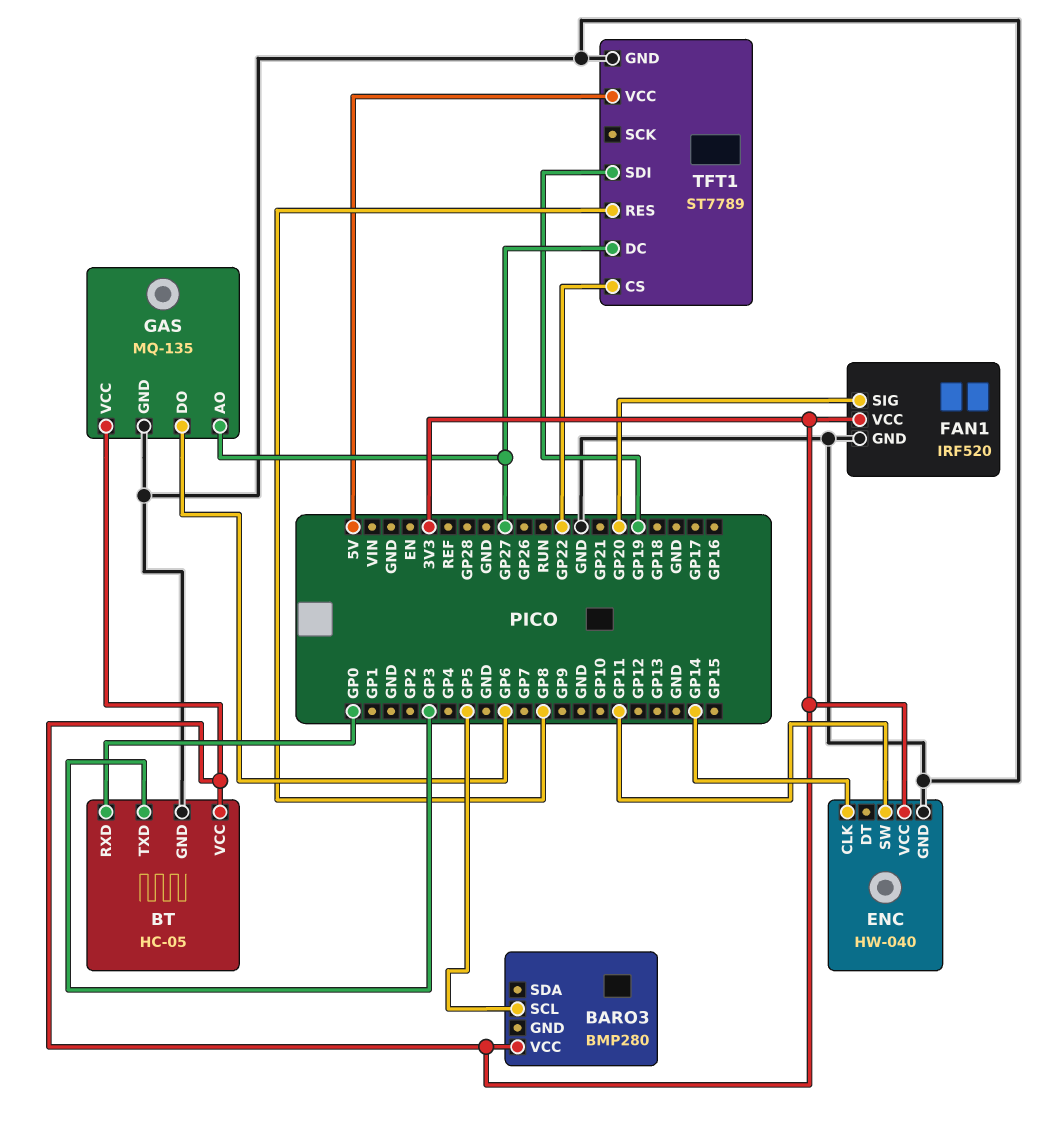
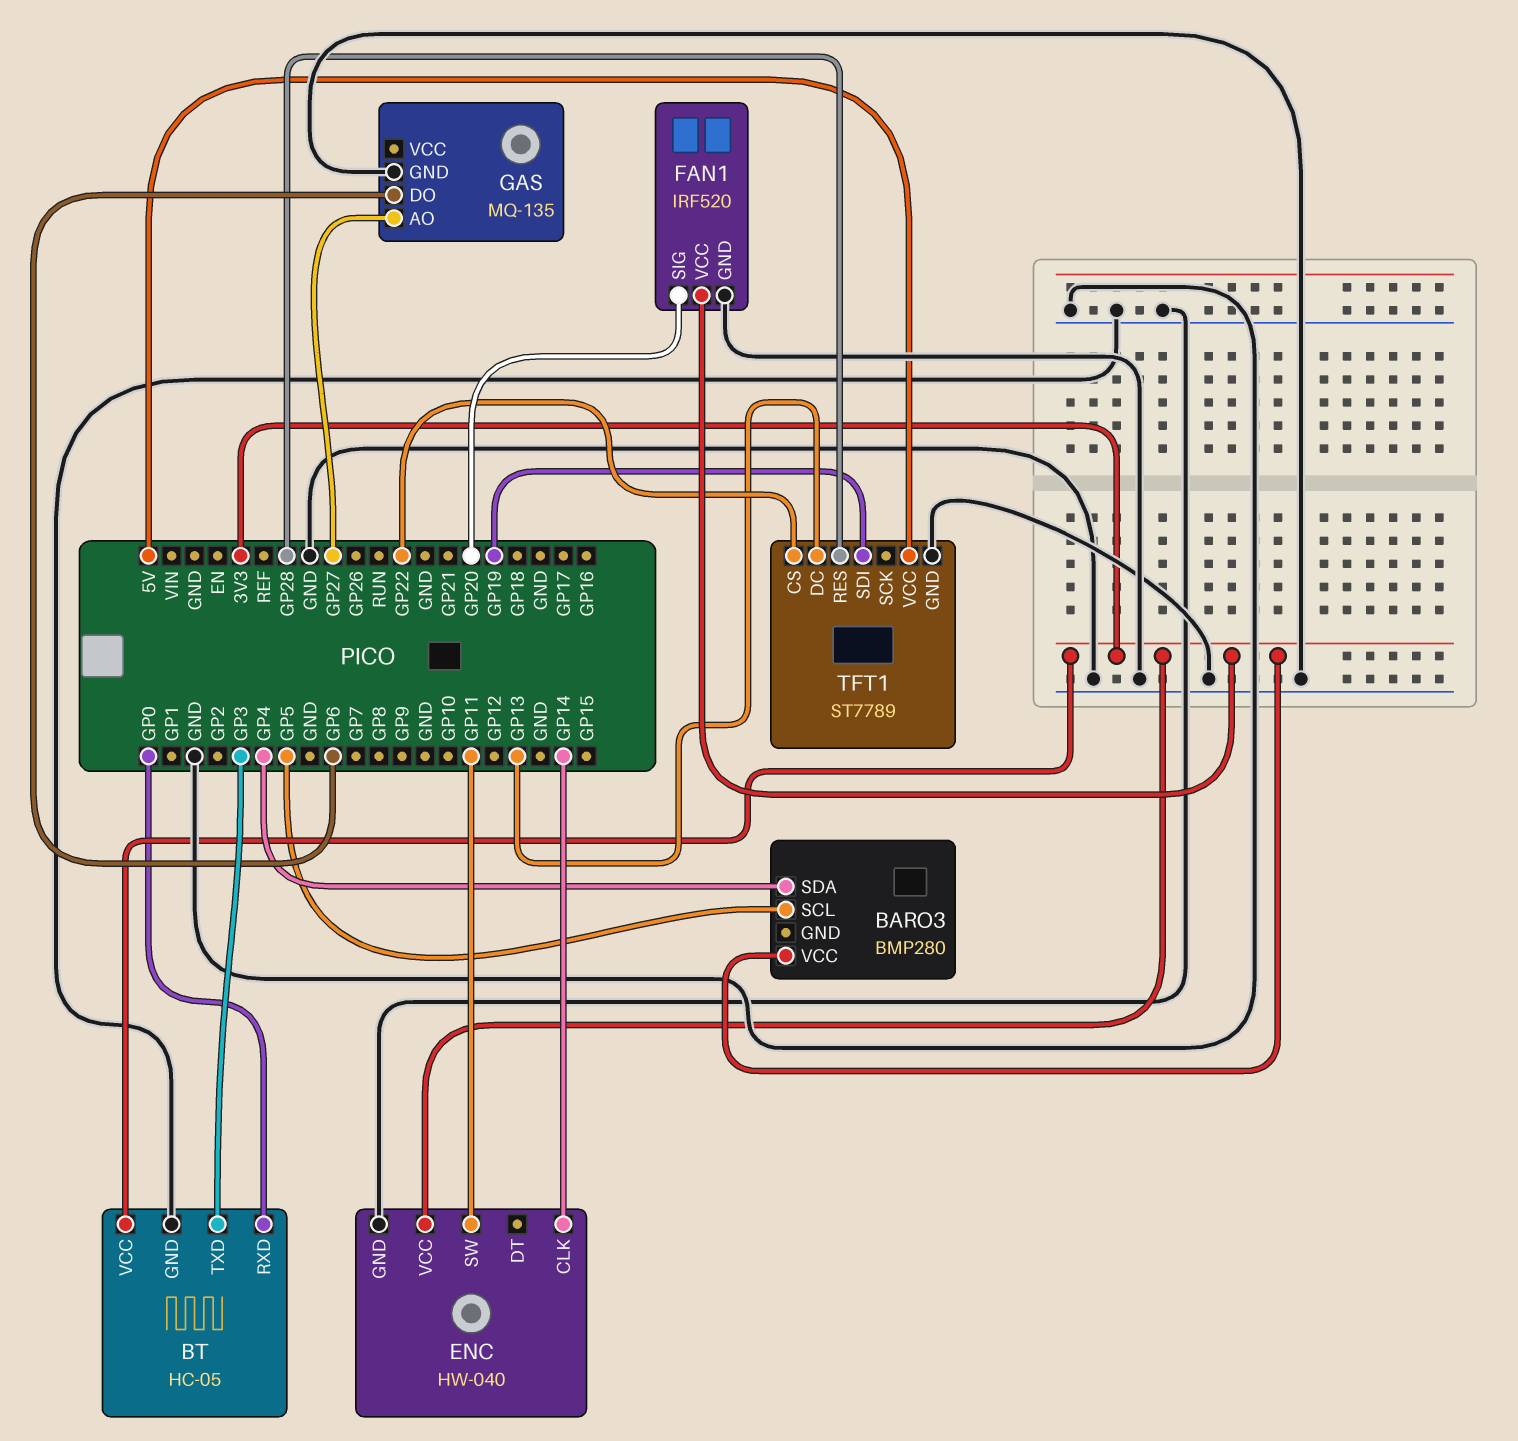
BARO3 pin SDA: none -> GP4
GAS pin VCC: 3V3 -> none
TFT1 pin DC: GP27 -> GP13
TFT1 pin RES: GP8 -> GP28

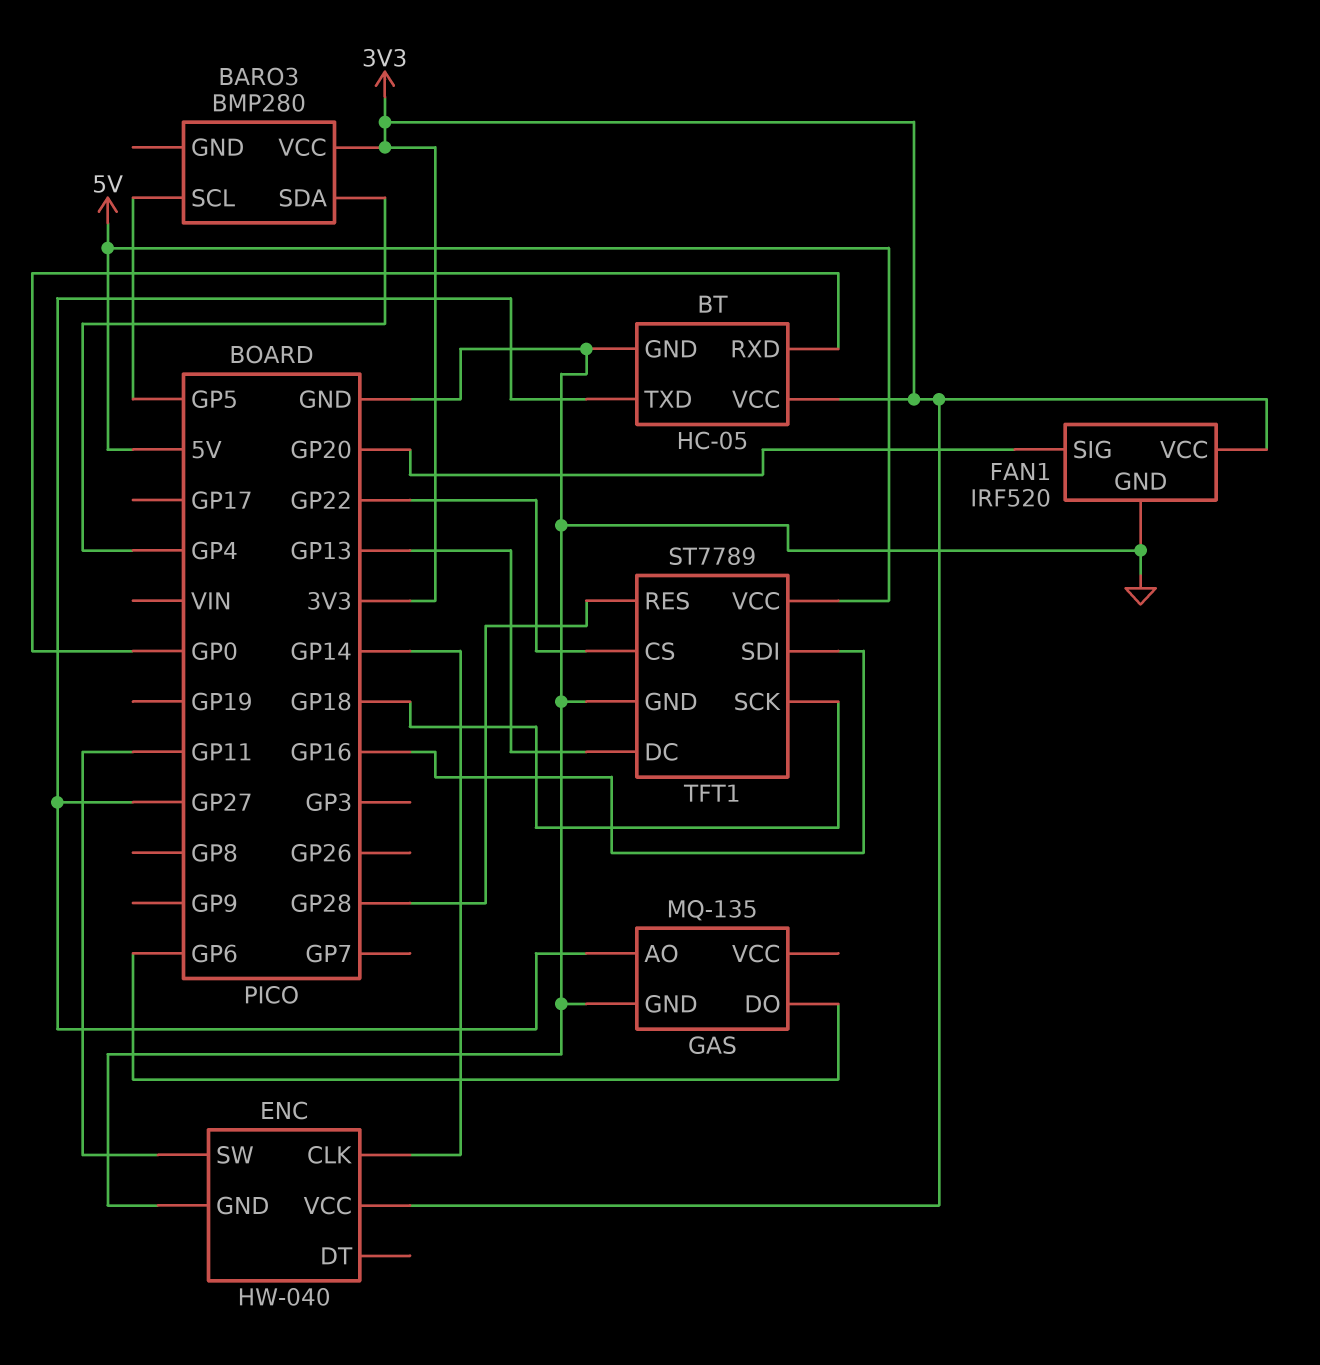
BT pin TXD: GP3 -> GP27
TFT1 pin SCK: none -> GP18
TFT1 pin SDI: GP19 -> GP16

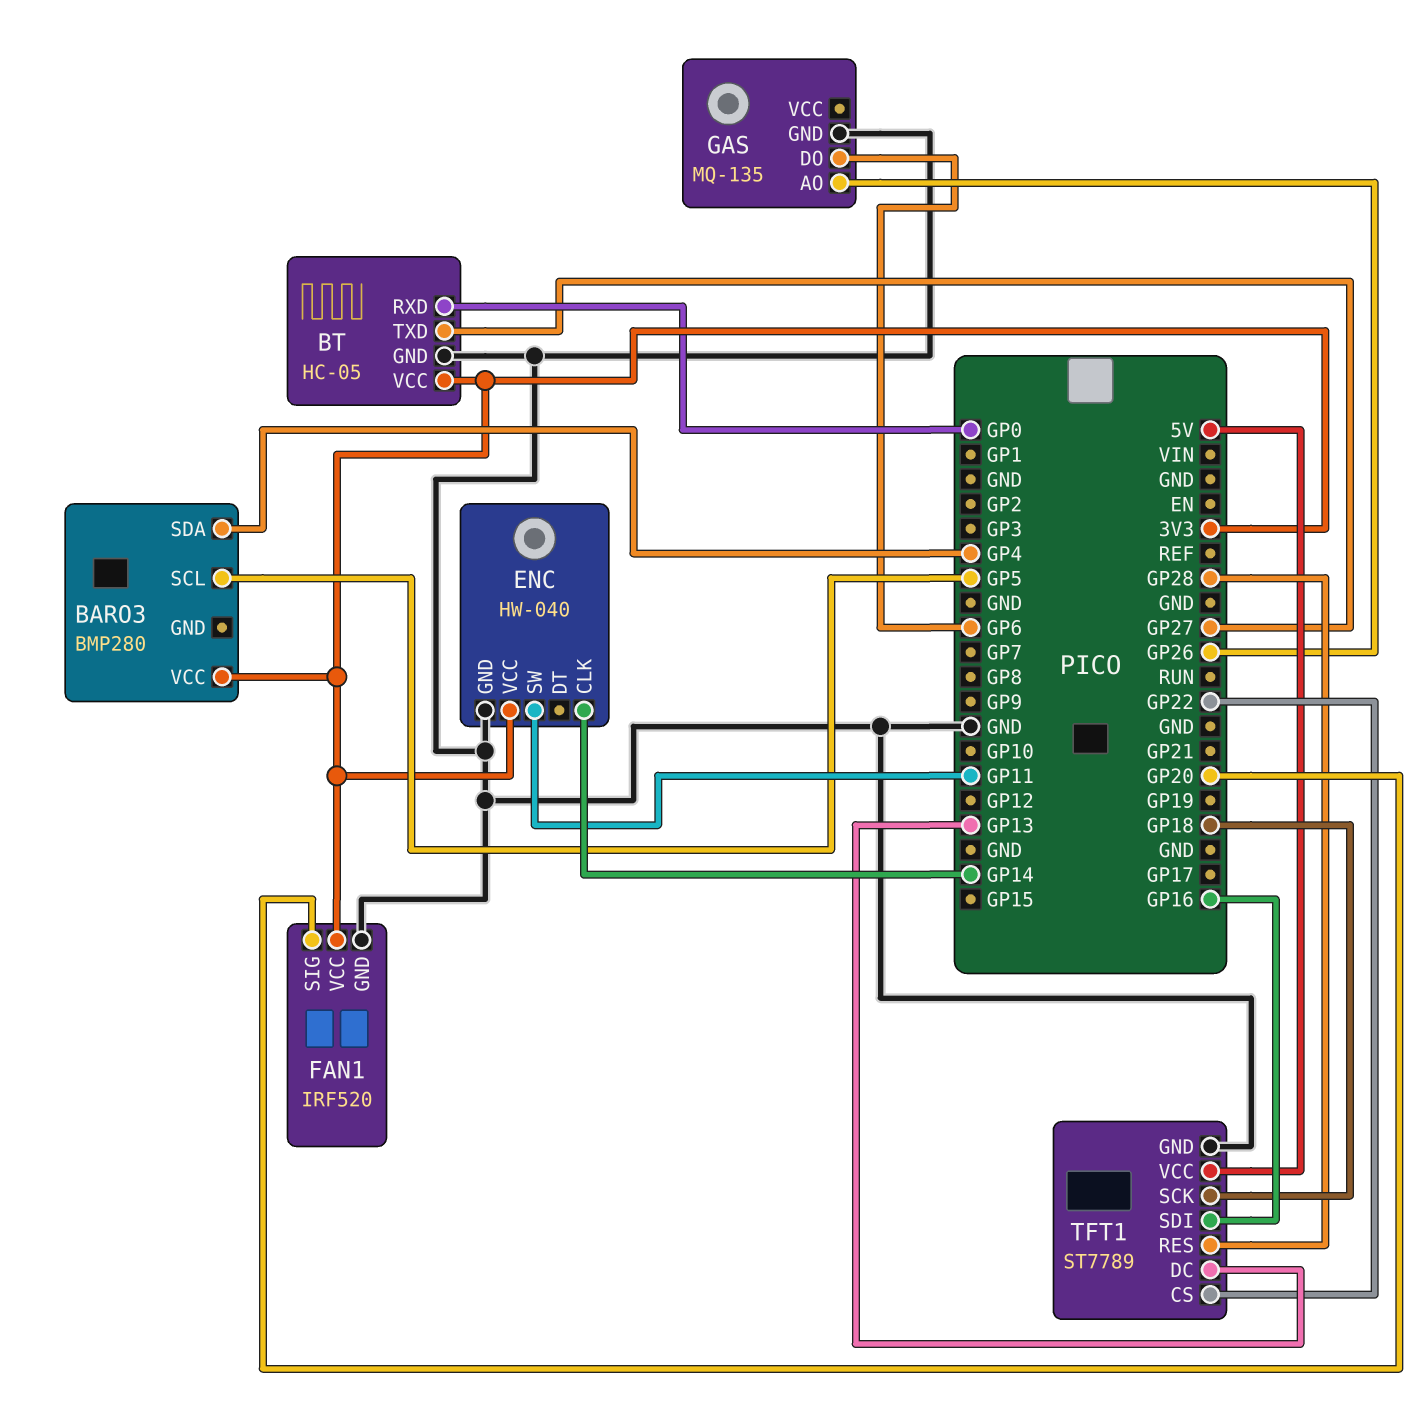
GAS pin AO: GP27 -> GP26

